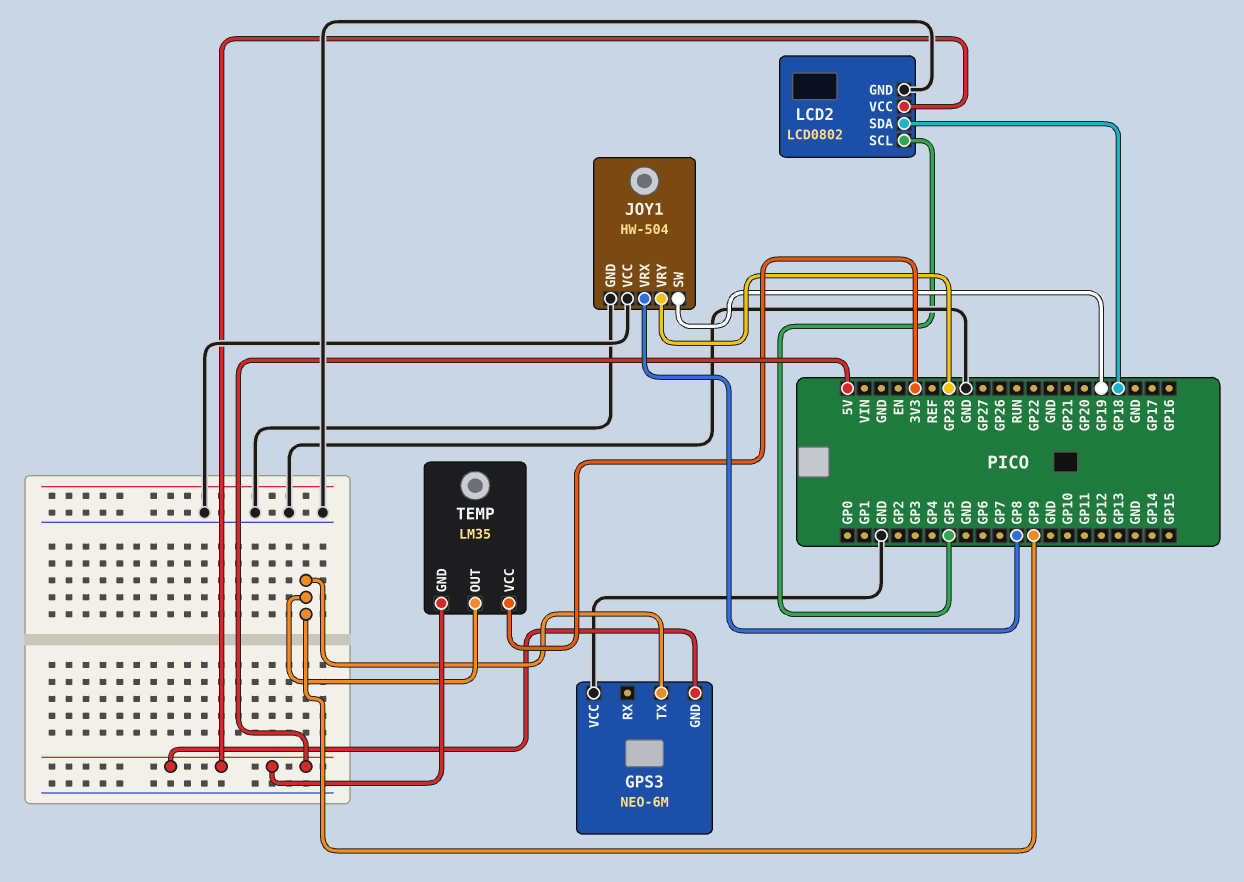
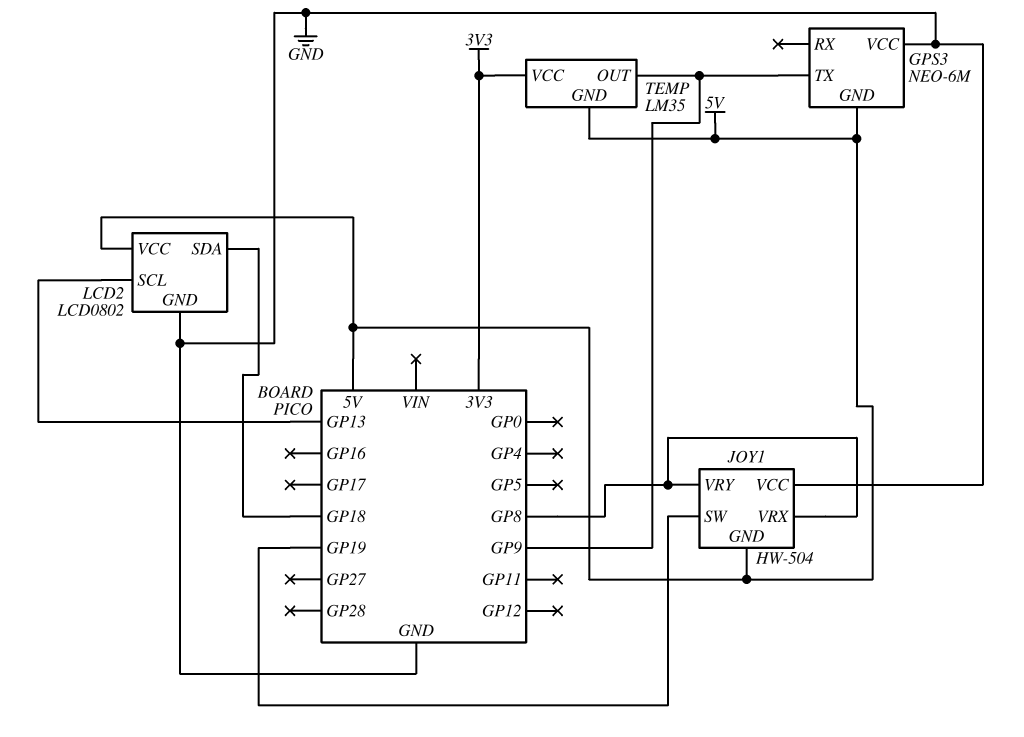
JOY1 pin GND: GND -> 5V
JOY1 pin VRY: GP28 -> GP8
LCD2 pin SCL: GP5 -> GP13

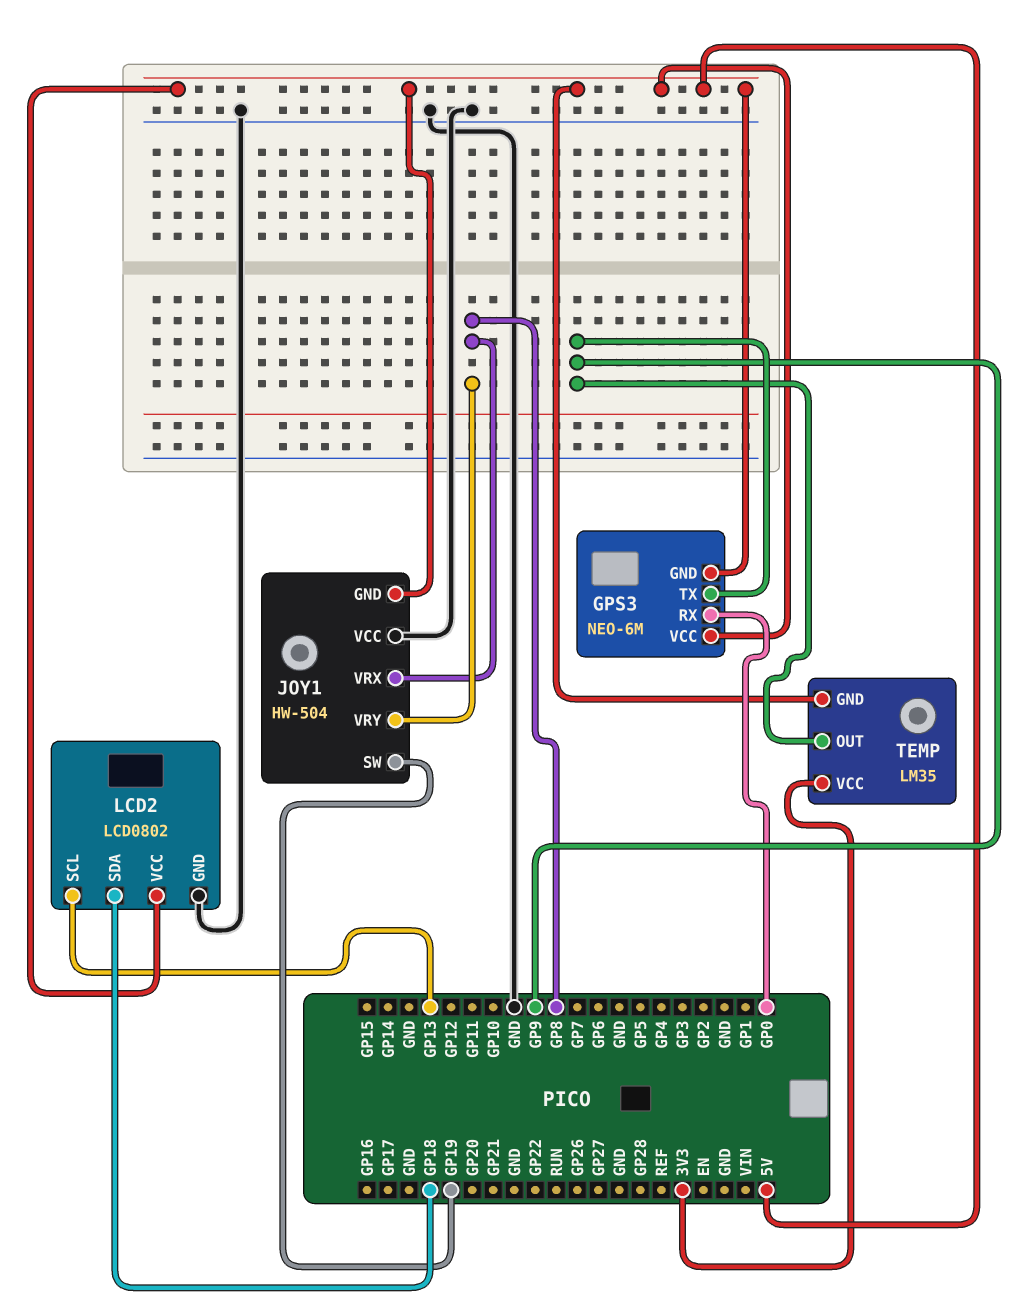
GPS3 pin RX: none -> GP0
GPS3 pin VCC: GND -> 5V

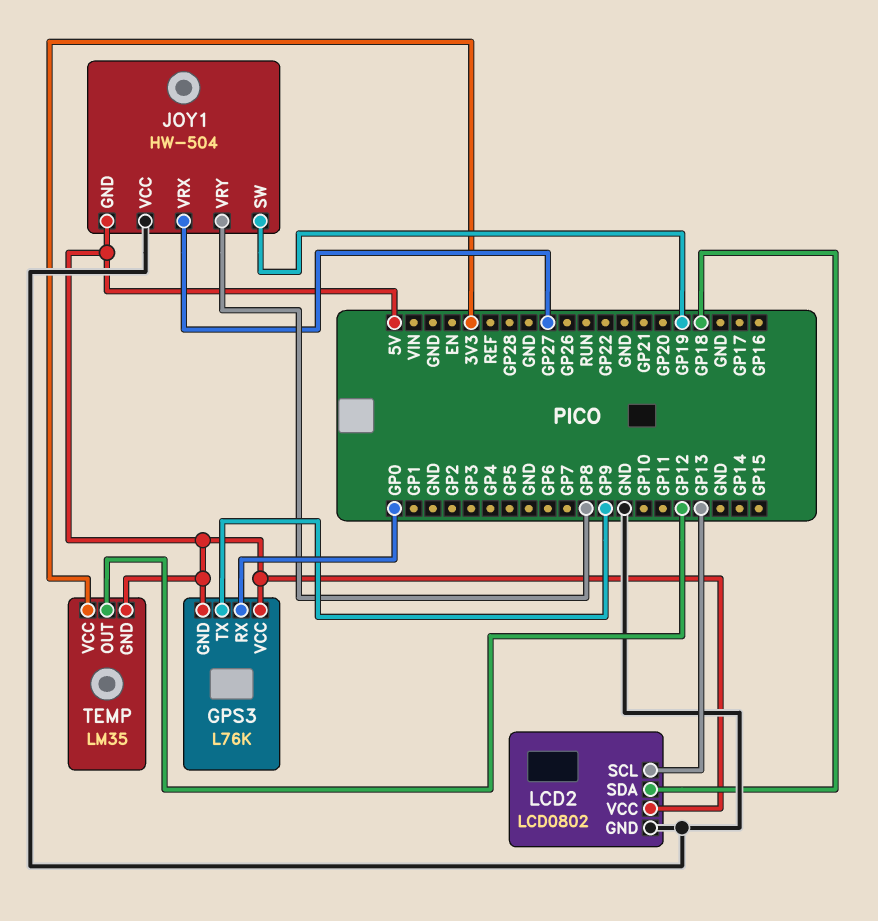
GPS3: NEO-6M -> L76K
JOY1 pin VRX: GP8 -> GP27
TEMP pin OUT: GP9 -> GP12

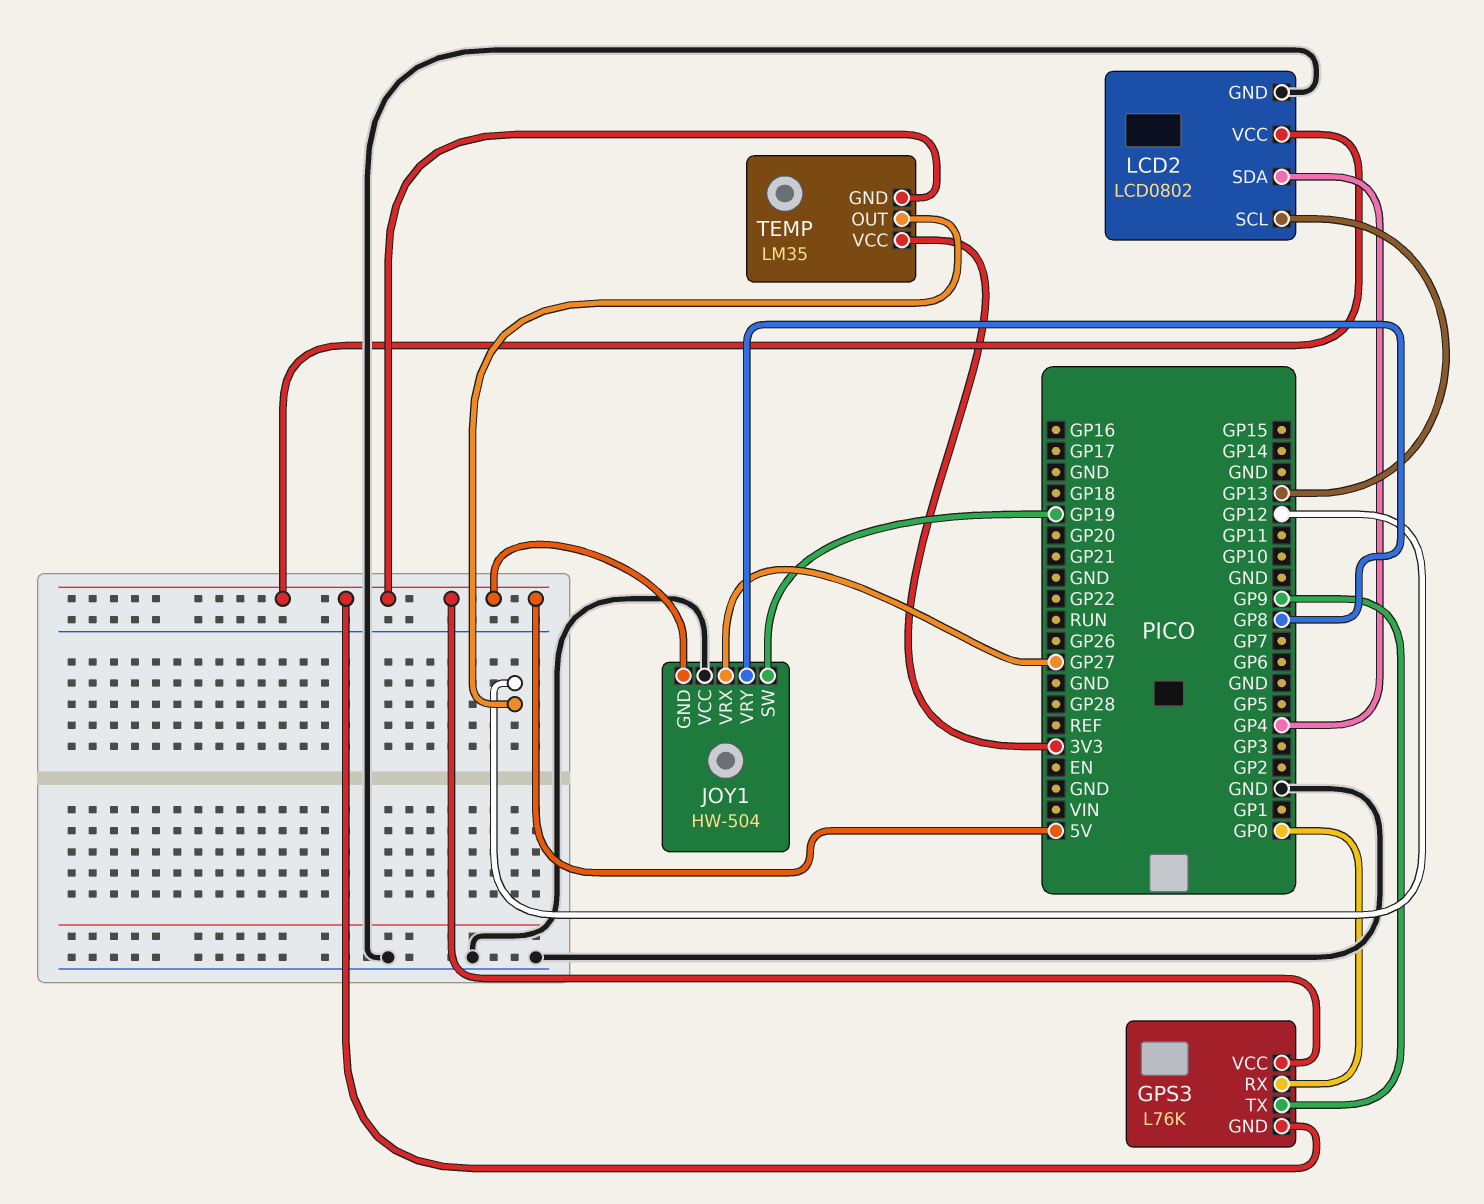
LCD2 pin SDA: GP18 -> GP4

